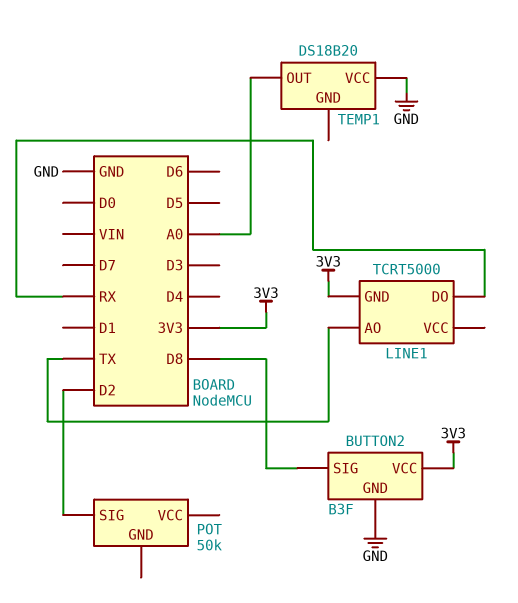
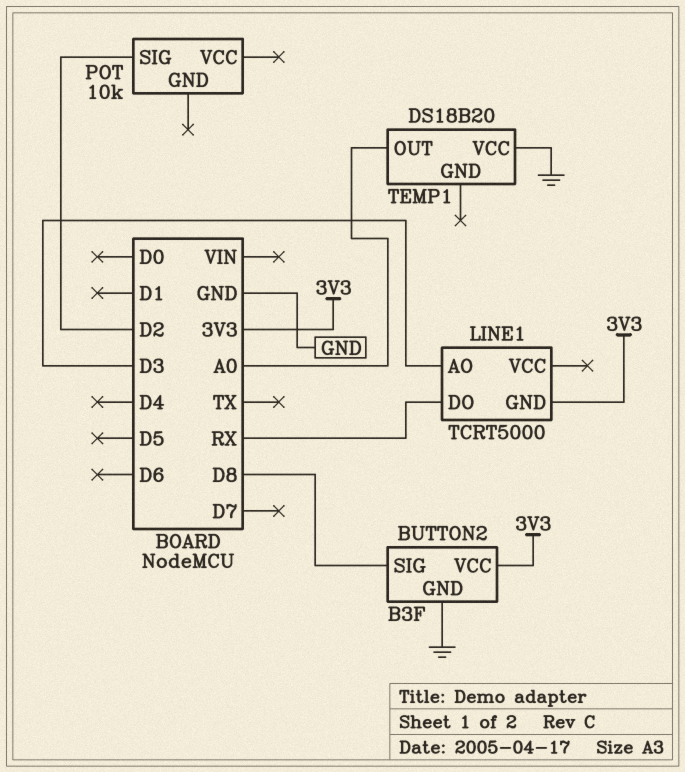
LINE1 pin AO: TX -> D3
POT: 50k -> 10k

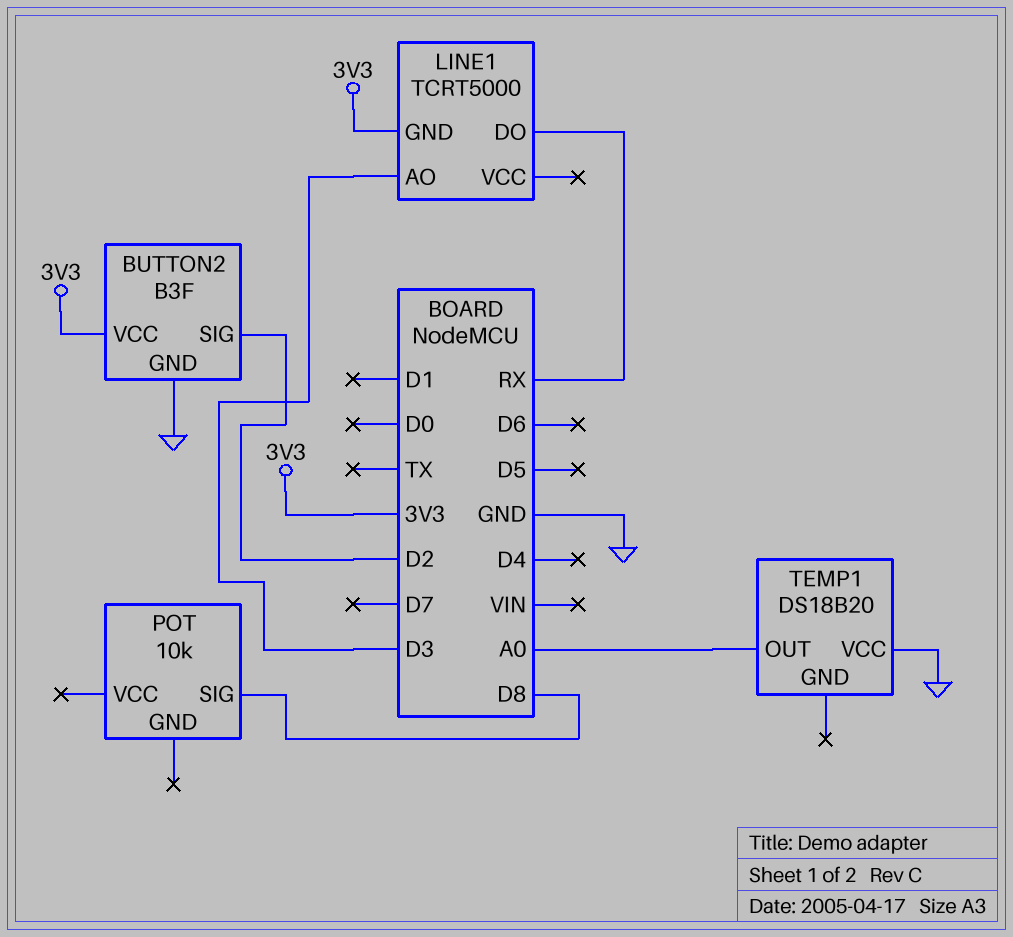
BUTTON2 pin SIG: D8 -> D2
POT pin SIG: D2 -> D8

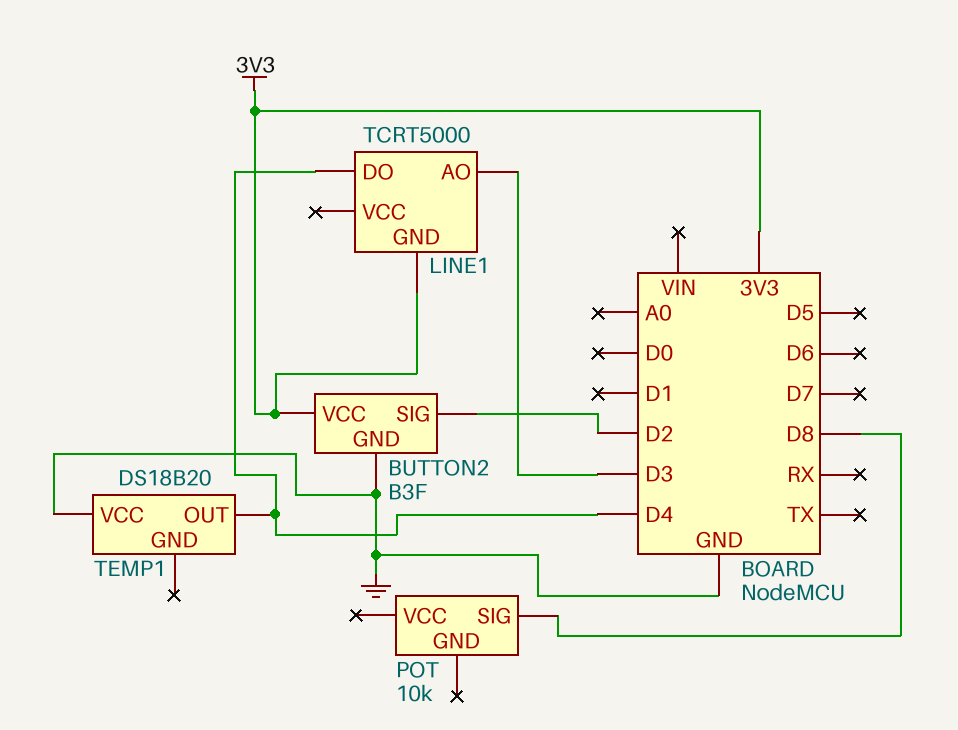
LINE1 pin DO: RX -> D4
TEMP1 pin OUT: A0 -> D4

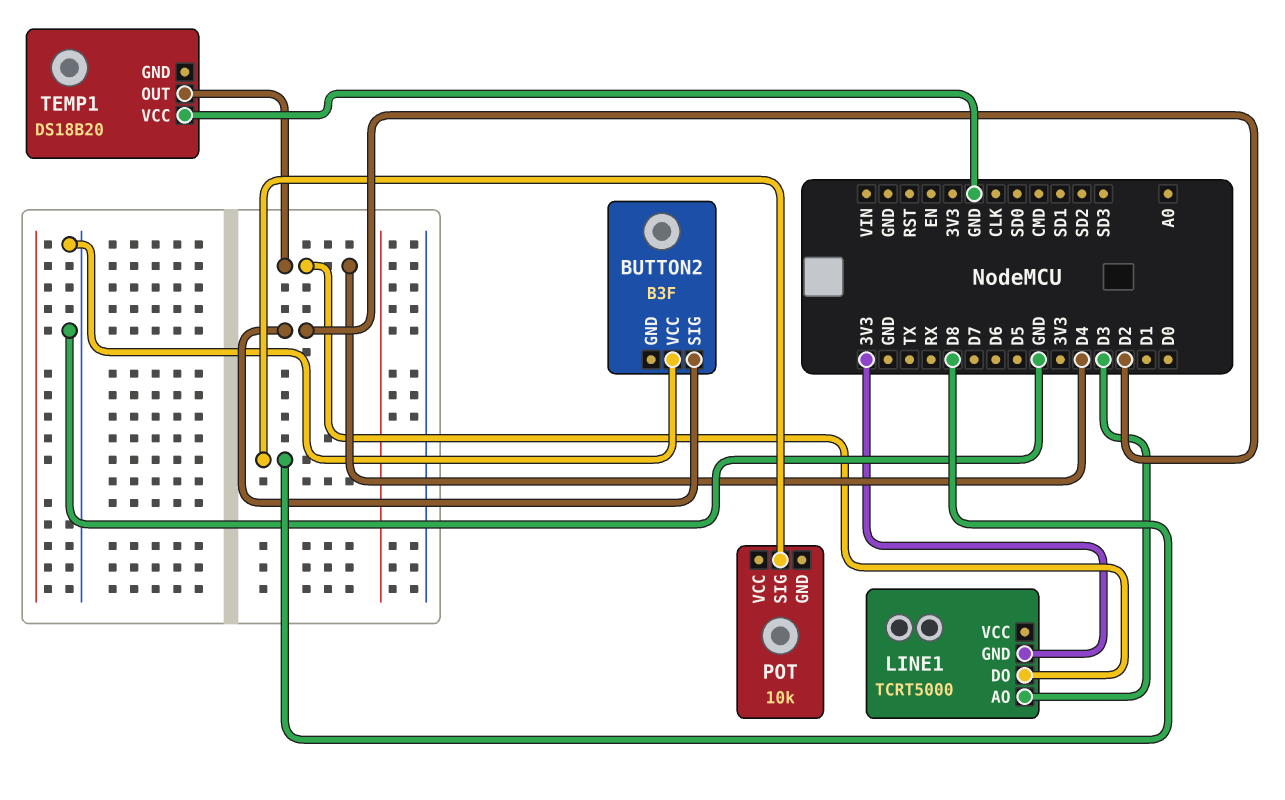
BUTTON2 pin GND: GND -> none
BUTTON2 pin VCC: 3V3 -> GND

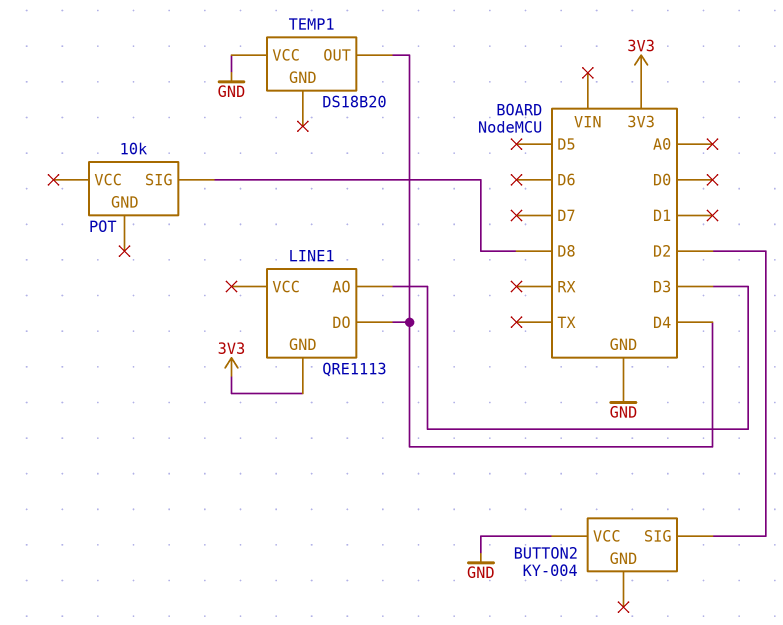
BUTTON2: B3F -> KY-004
LINE1: TCRT5000 -> QRE1113

